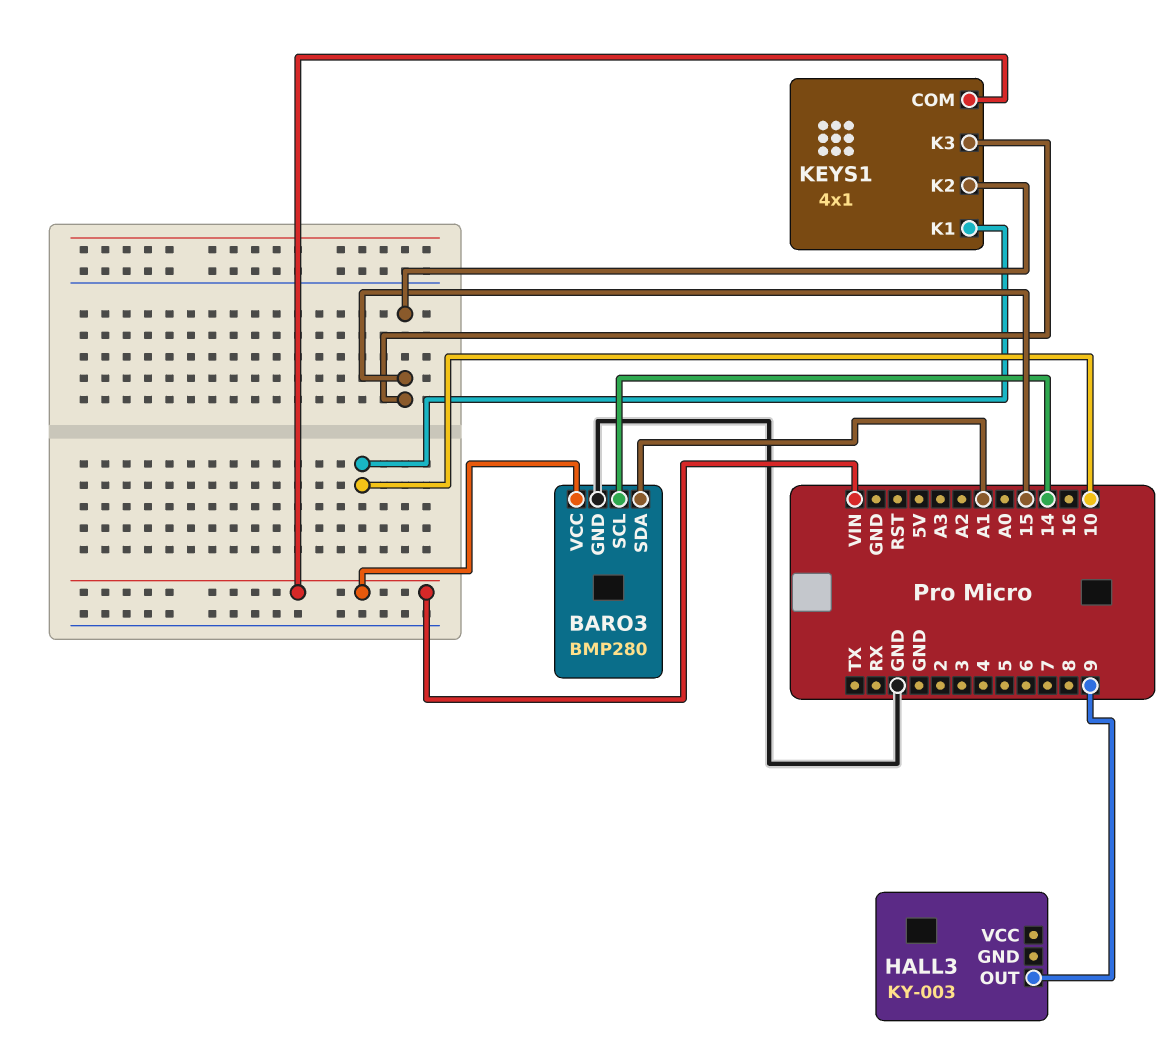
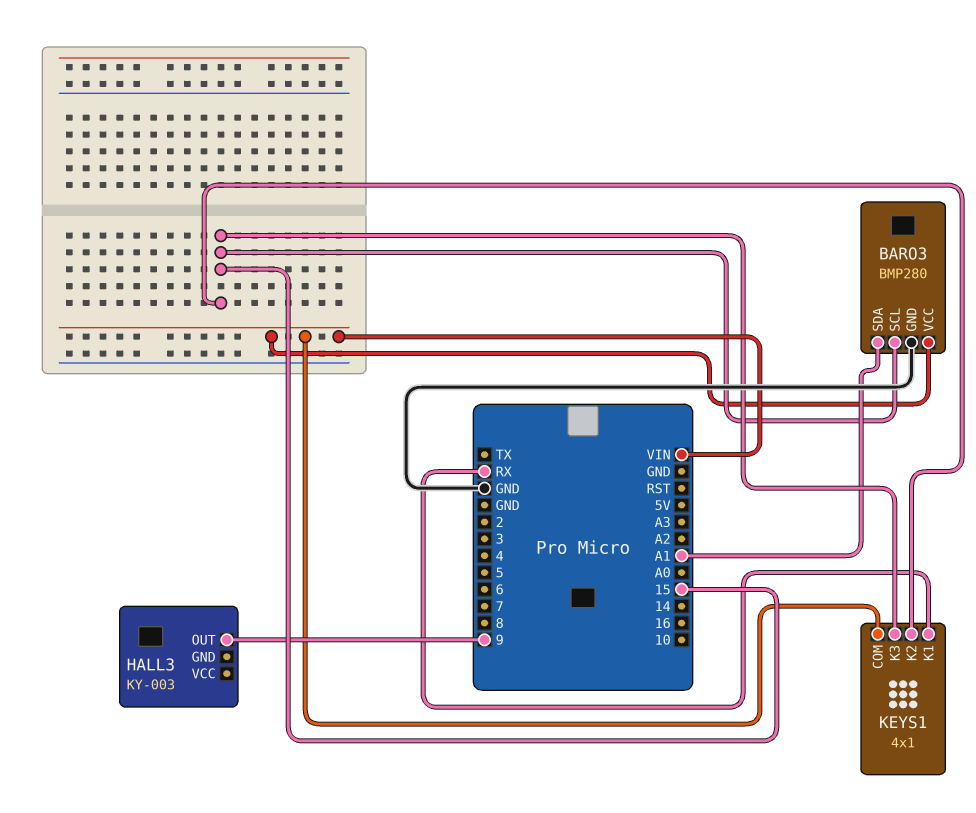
BARO3 pin SCL: 14 -> 15
KEYS1 pin K1: 10 -> RX

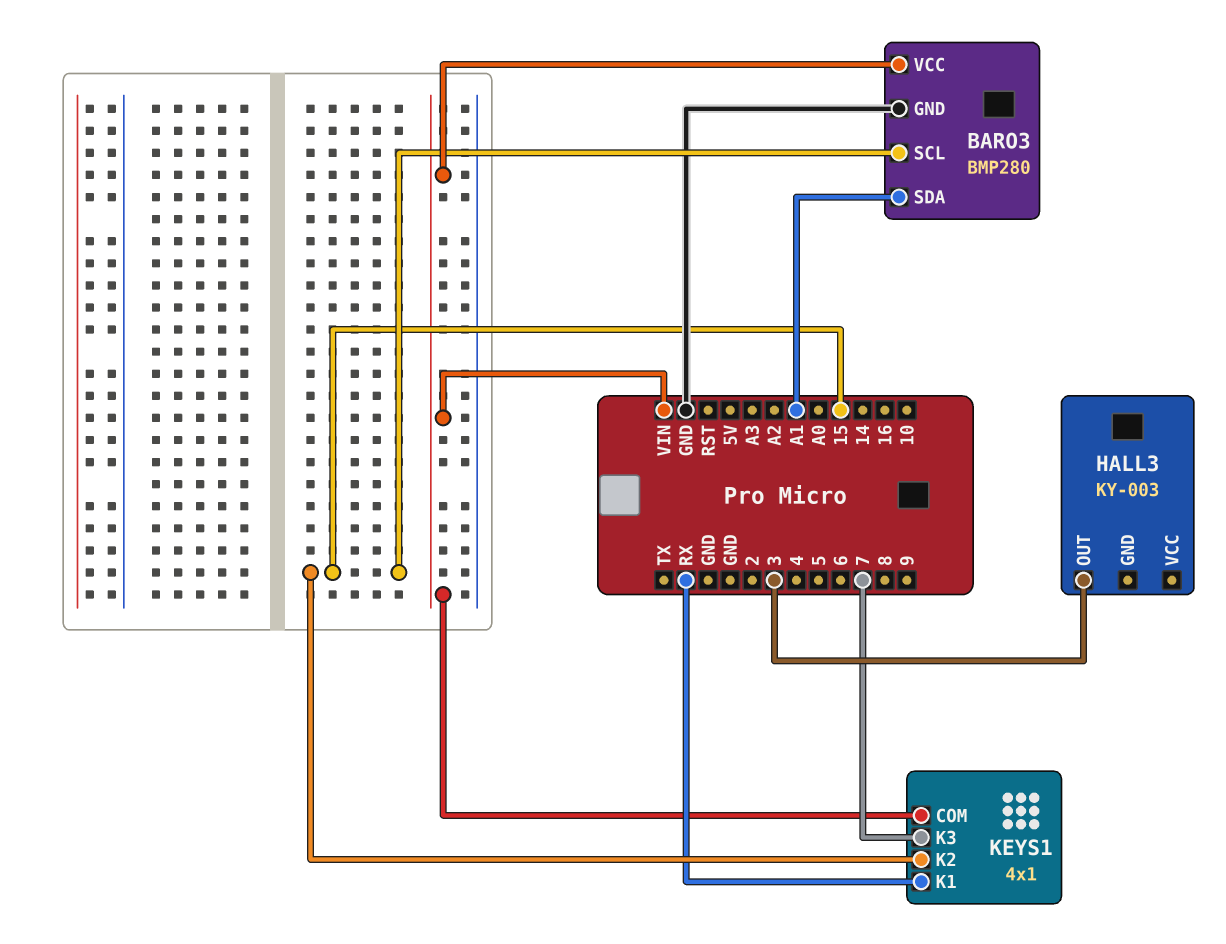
HALL3 pin OUT: 9 -> 3
KEYS1 pin K3: 15 -> 7

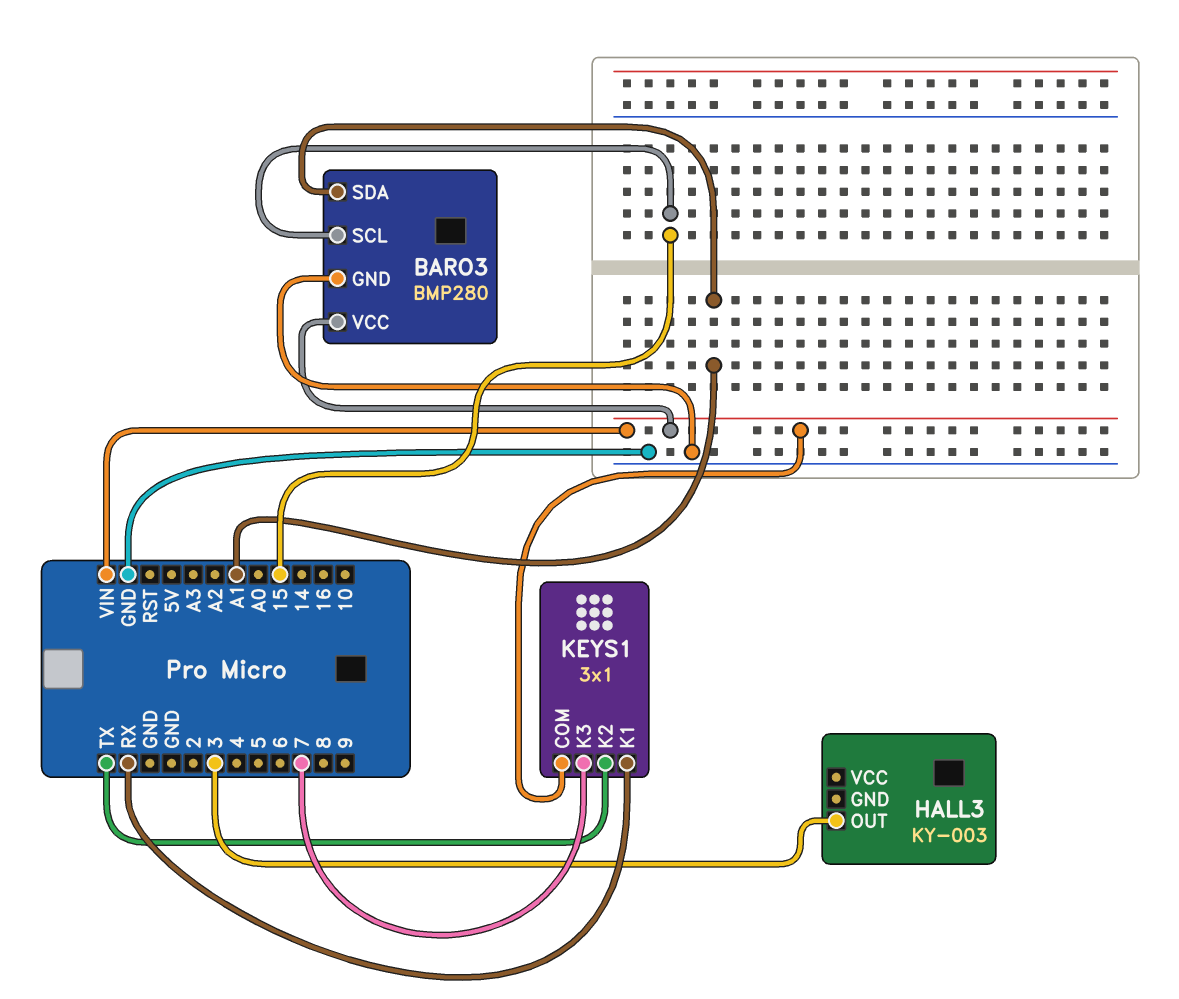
KEYS1: 4x1 -> 3x1
KEYS1 pin K2: 15 -> TX

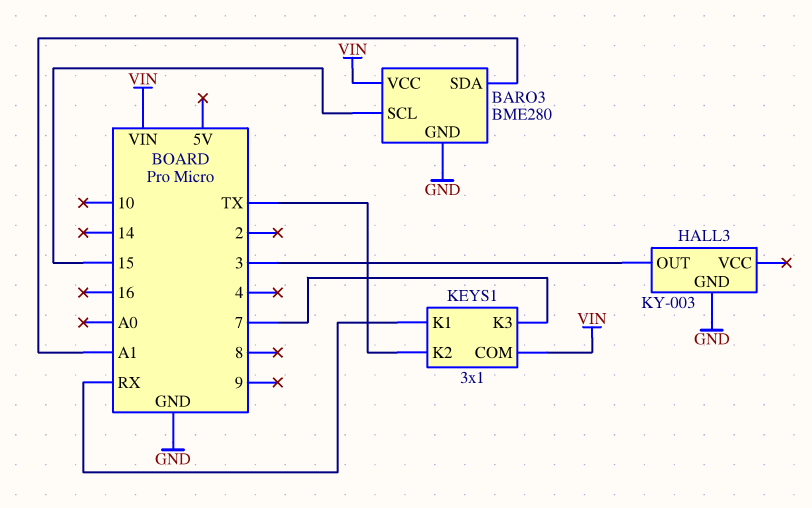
BARO3: BMP280 -> BME280
HALL3 pin GND: none -> GND

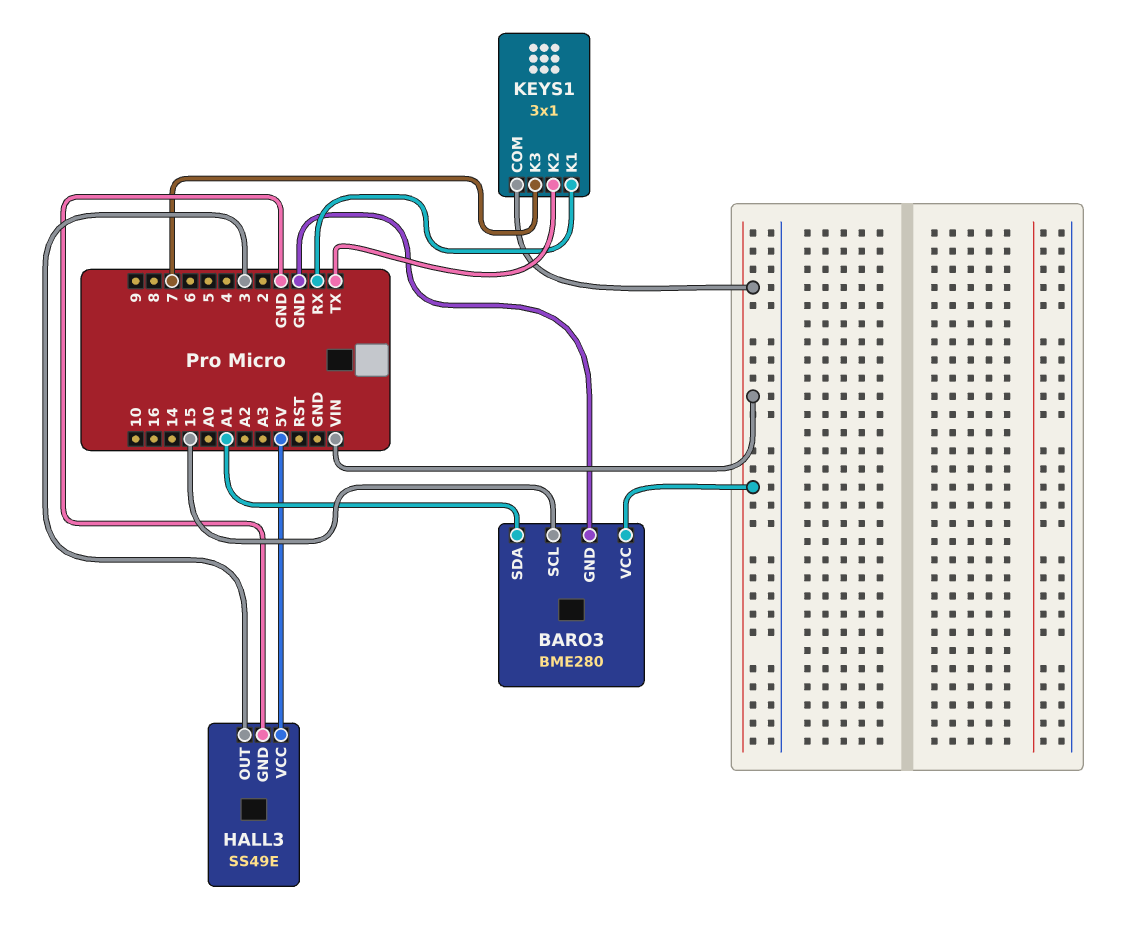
HALL3: KY-003 -> SS49E
HALL3 pin VCC: none -> 5V

